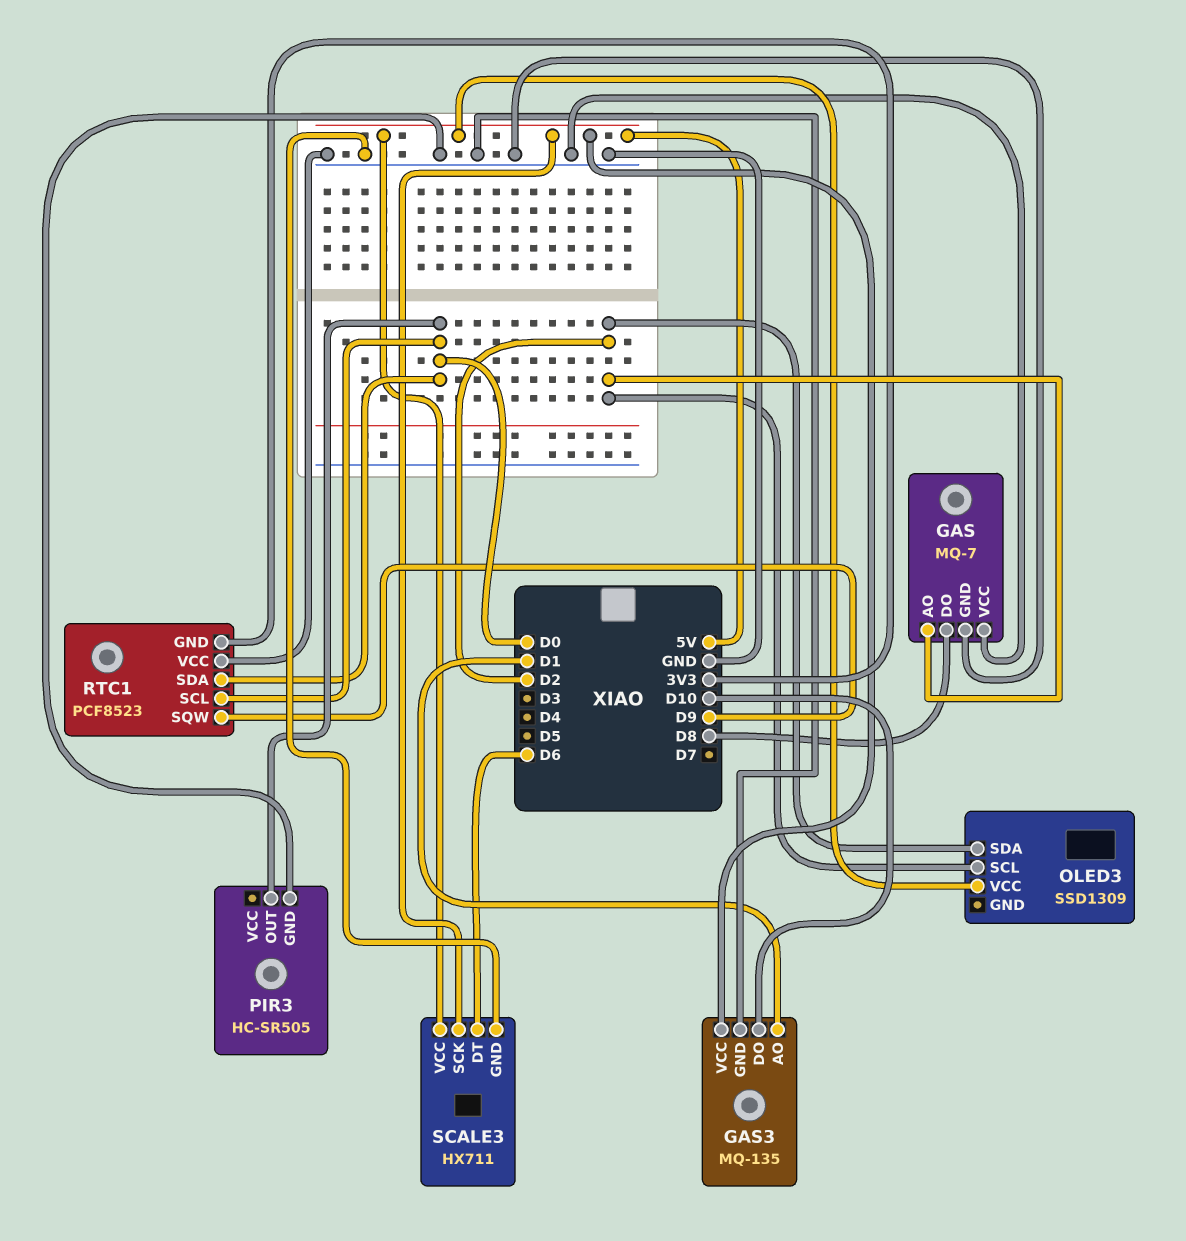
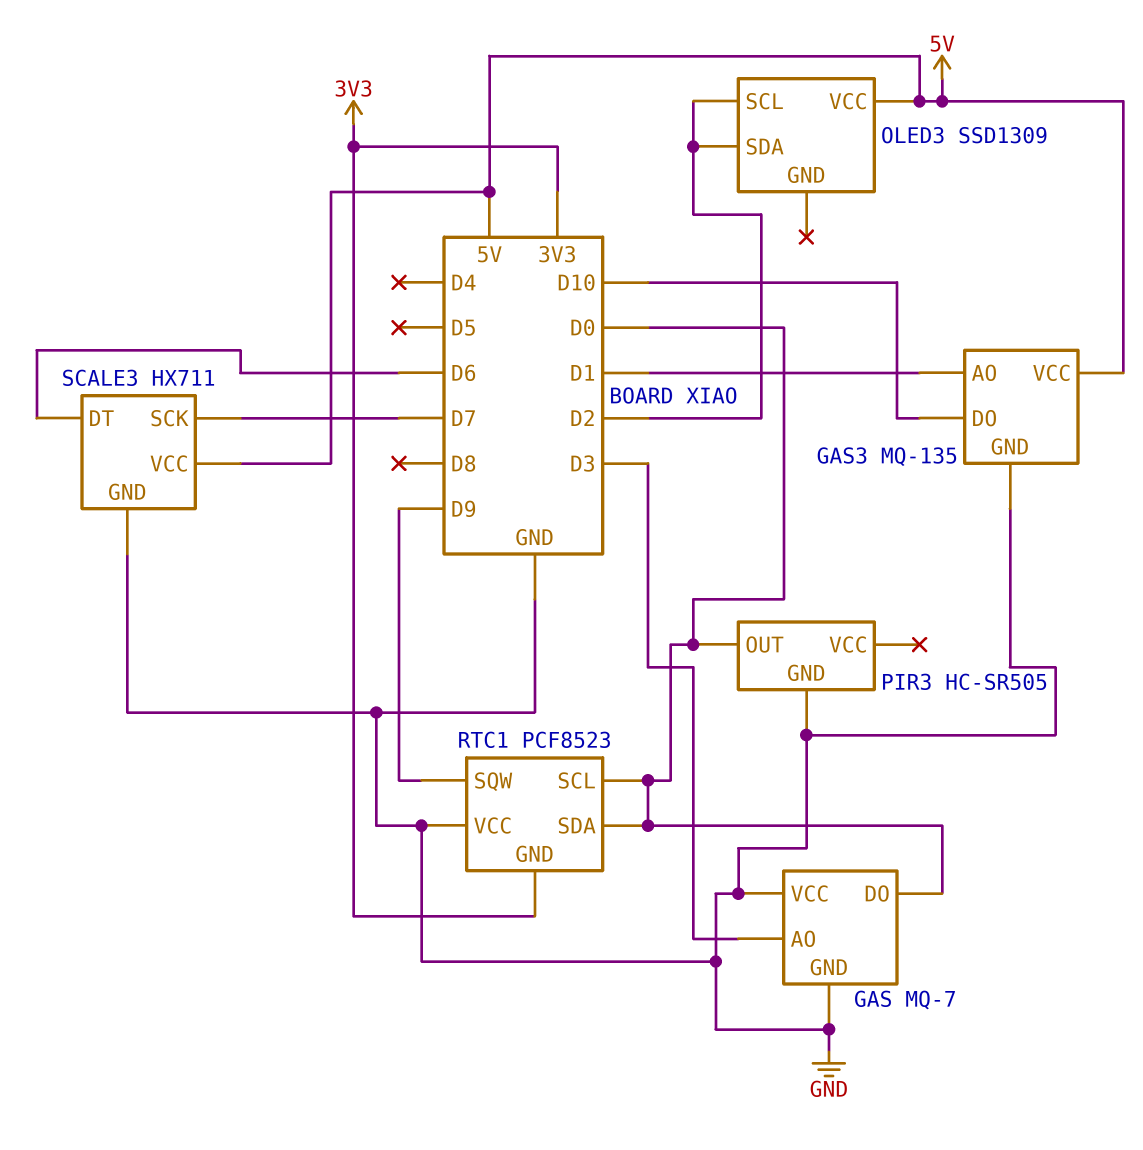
GAS pin AO: D2 -> D3
GAS pin DO: D8 -> D0
SCALE3 pin SCK: 5V -> D7

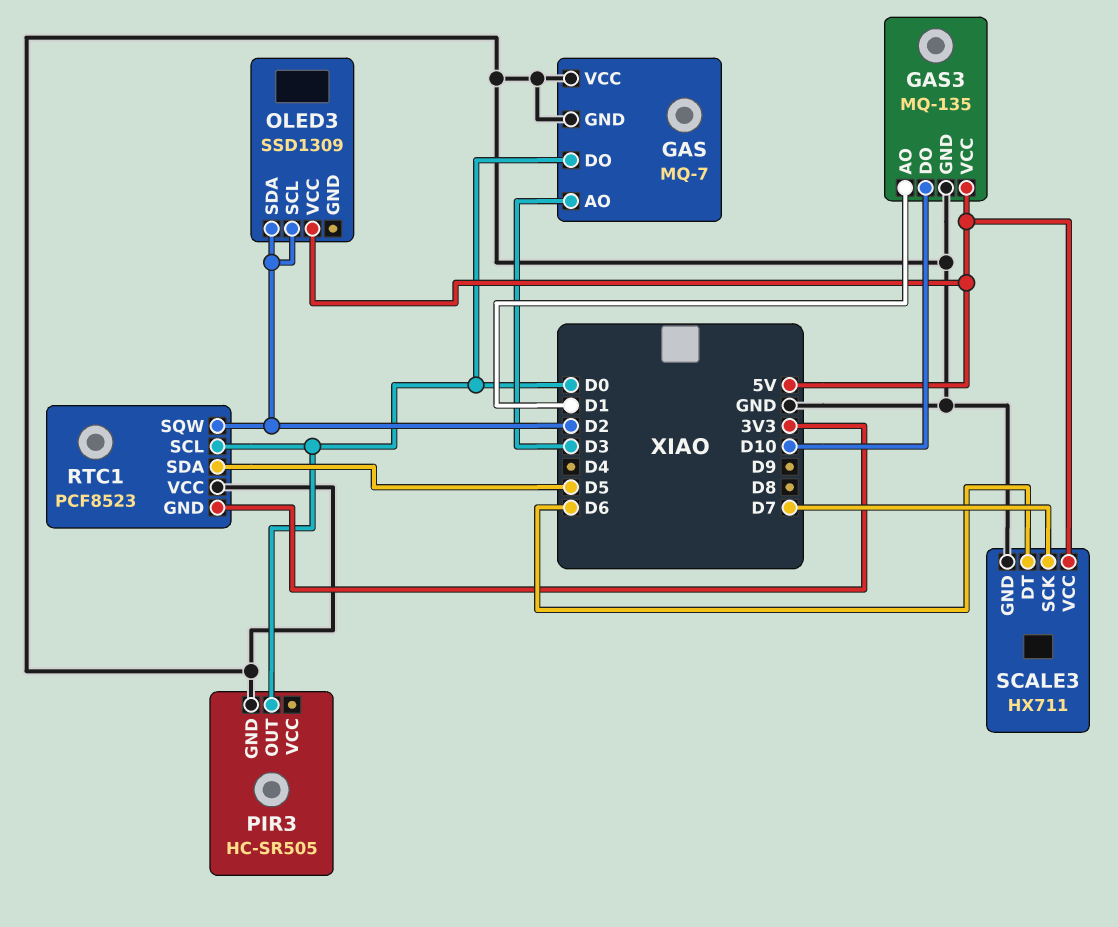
RTC1 pin SDA: D0 -> D5
RTC1 pin SQW: D9 -> D2

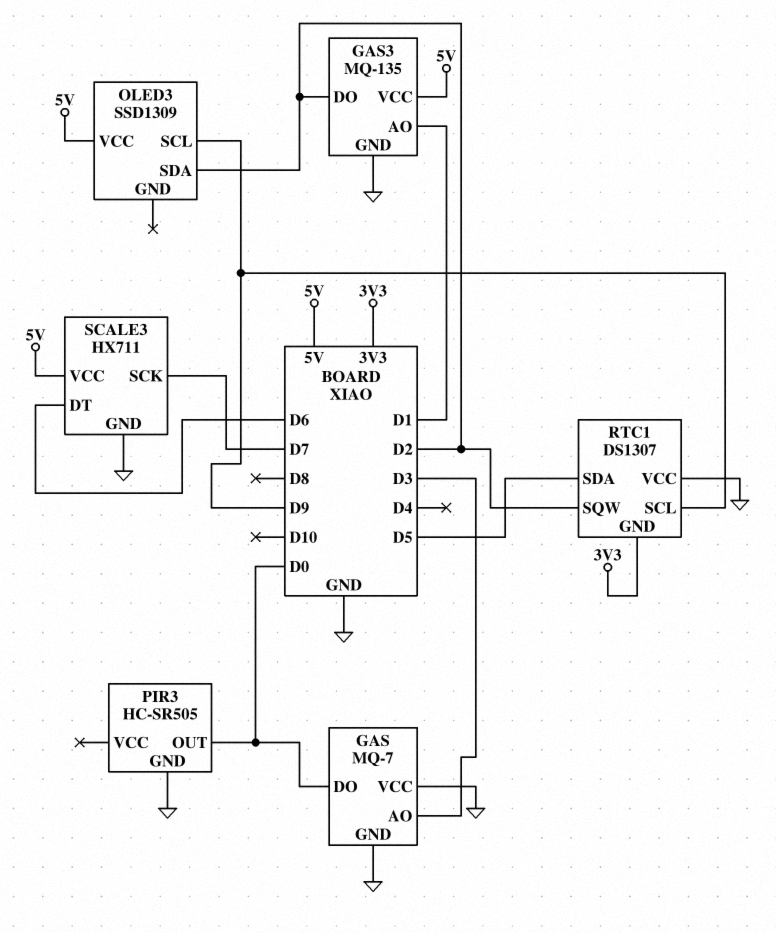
GAS3 pin DO: D10 -> D2
OLED3 pin SCL: D2 -> D9
RTC1: PCF8523 -> DS1307
RTC1 pin SCL: D0 -> D9

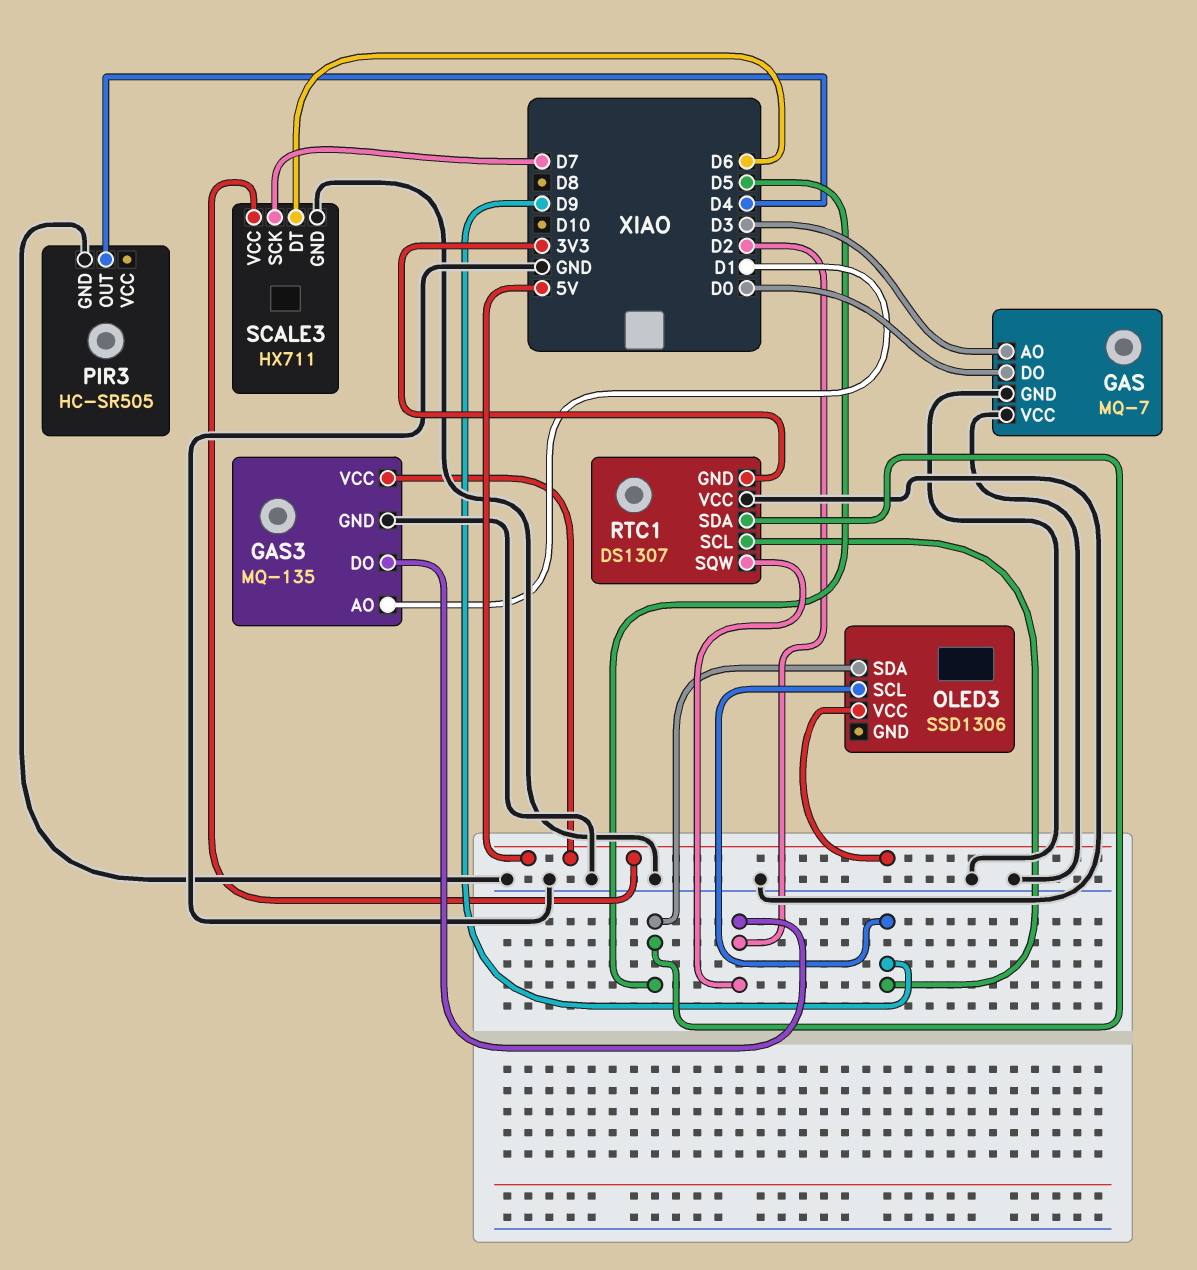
OLED3: SSD1309 -> SSD1306
OLED3 pin SDA: D2 -> D5
PIR3 pin OUT: D0 -> D4

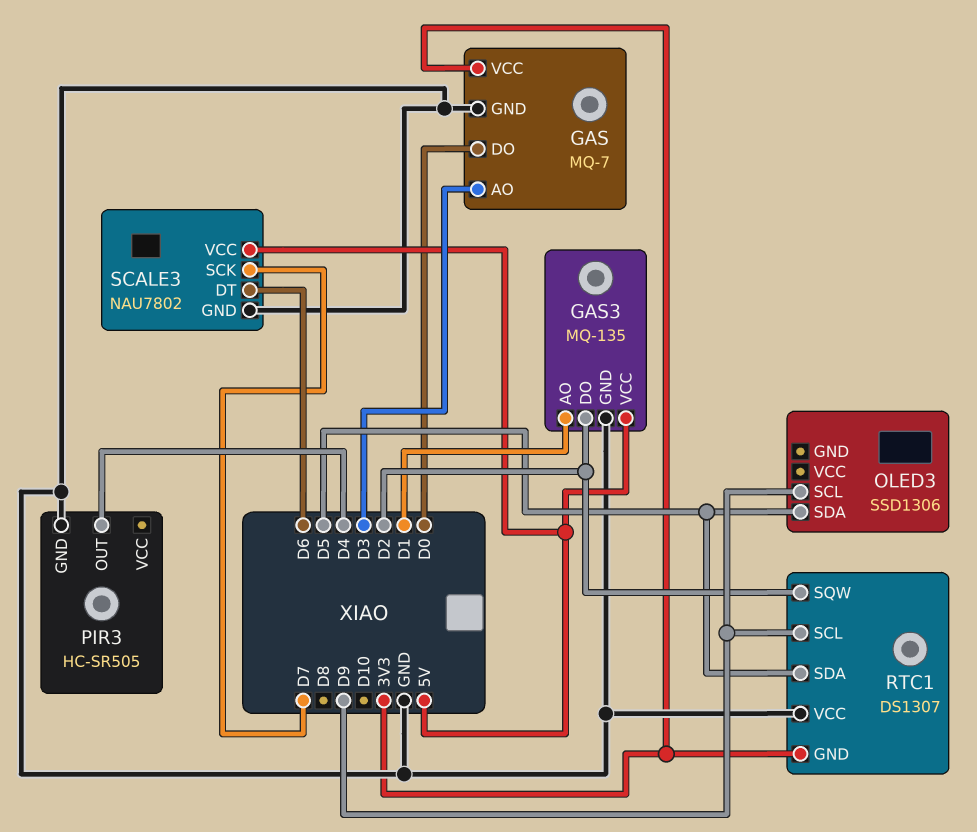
GAS pin VCC: GND -> 3V3
OLED3 pin VCC: 5V -> none
SCALE3: HX711 -> NAU7802

